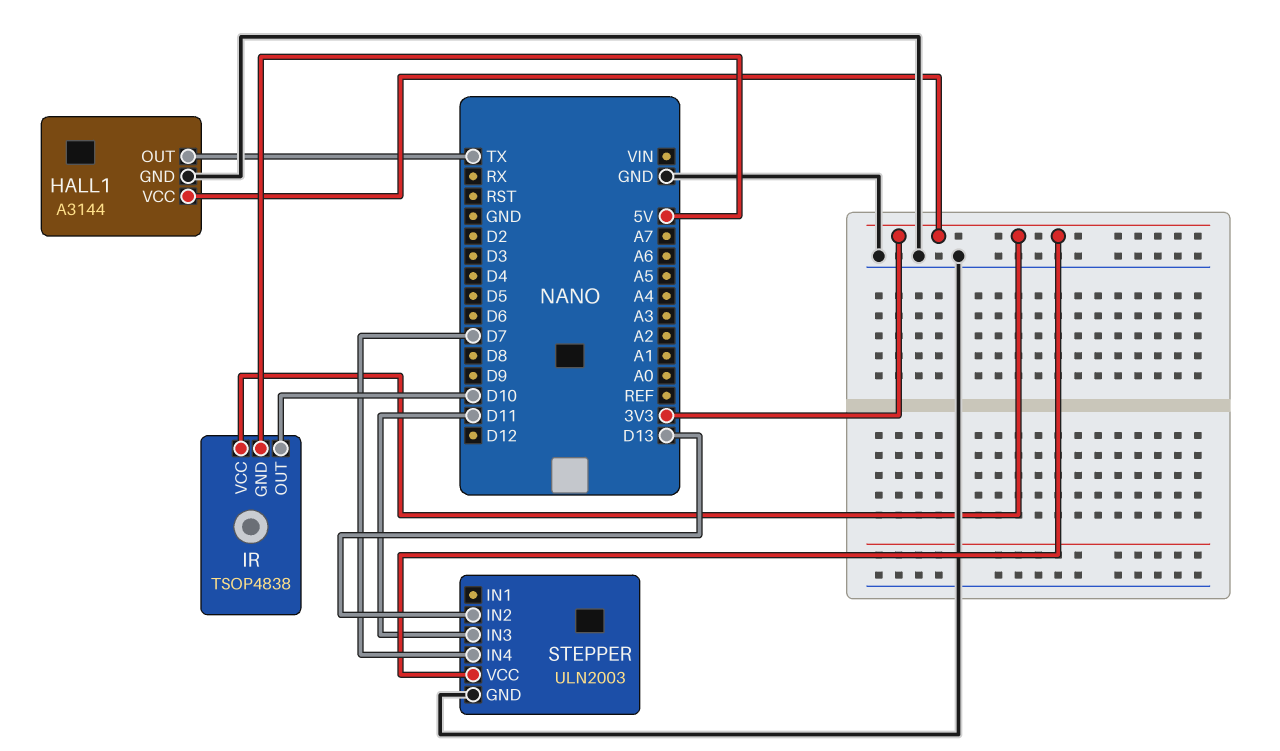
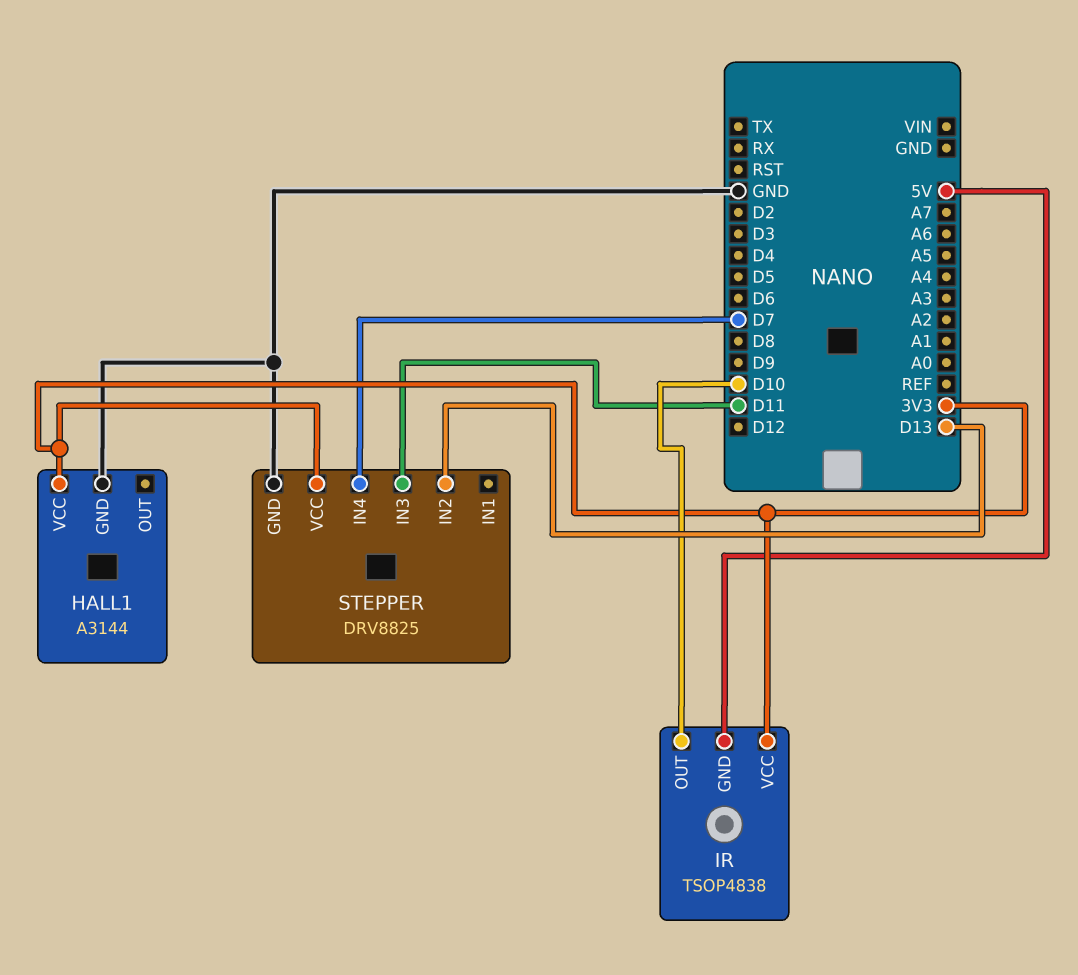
HALL1 pin OUT: TX -> none
STEPPER: ULN2003 -> DRV8825

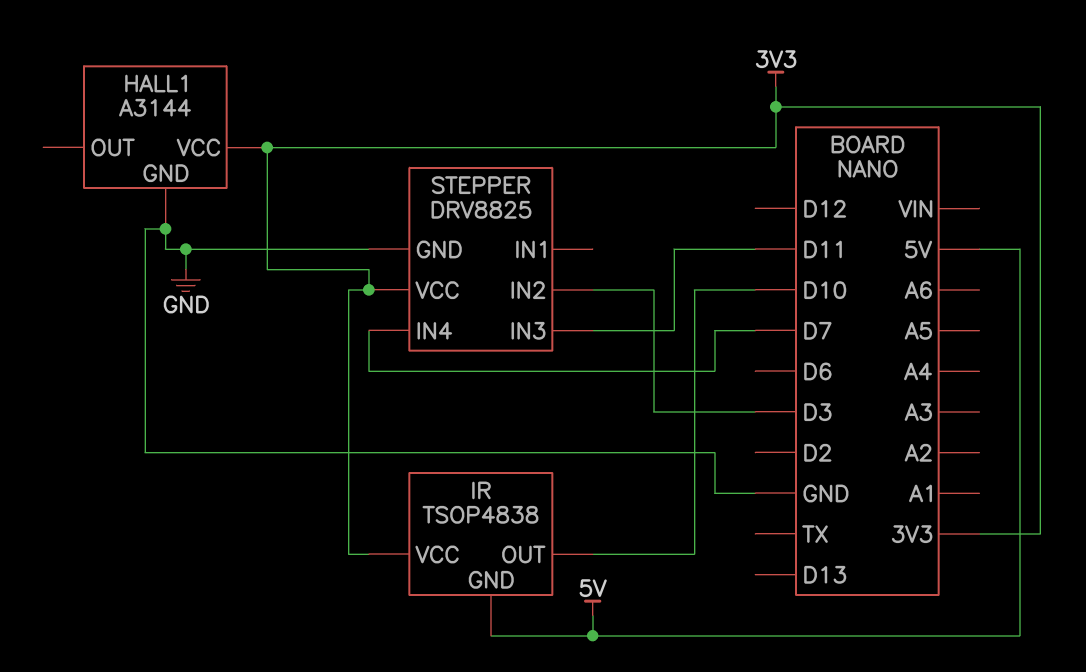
STEPPER pin IN2: D13 -> D3

